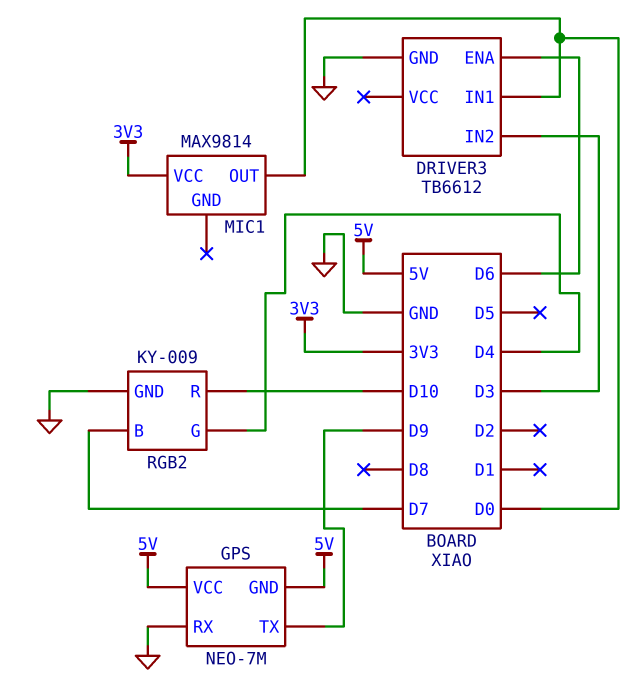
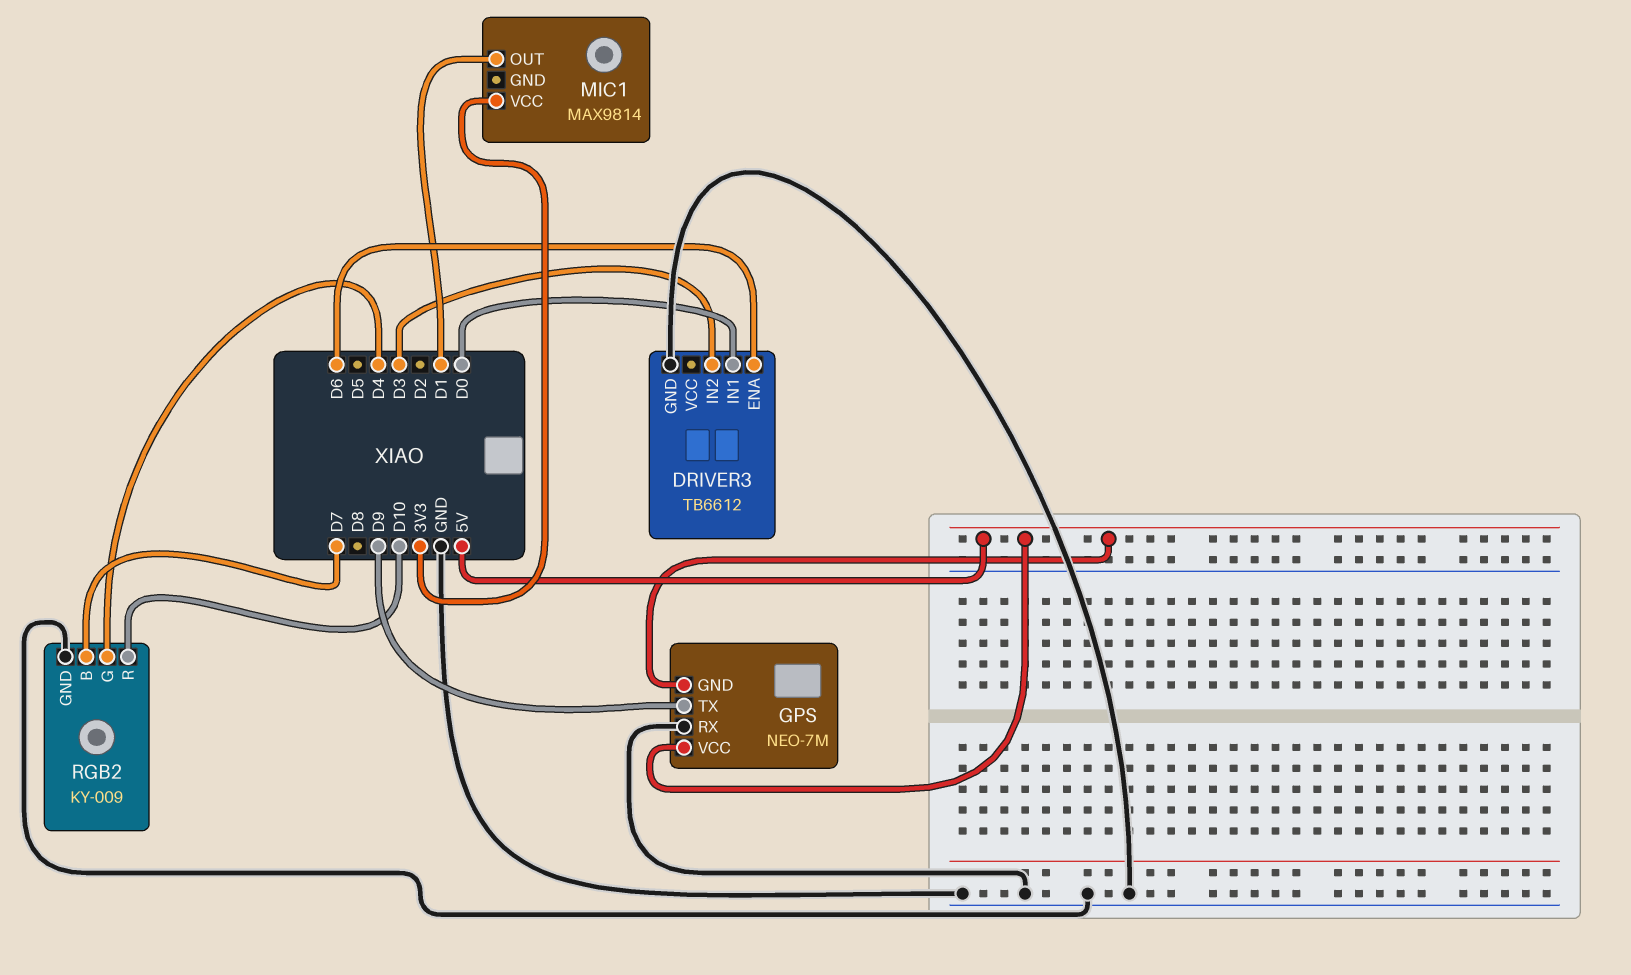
MIC1 pin OUT: D0 -> D1

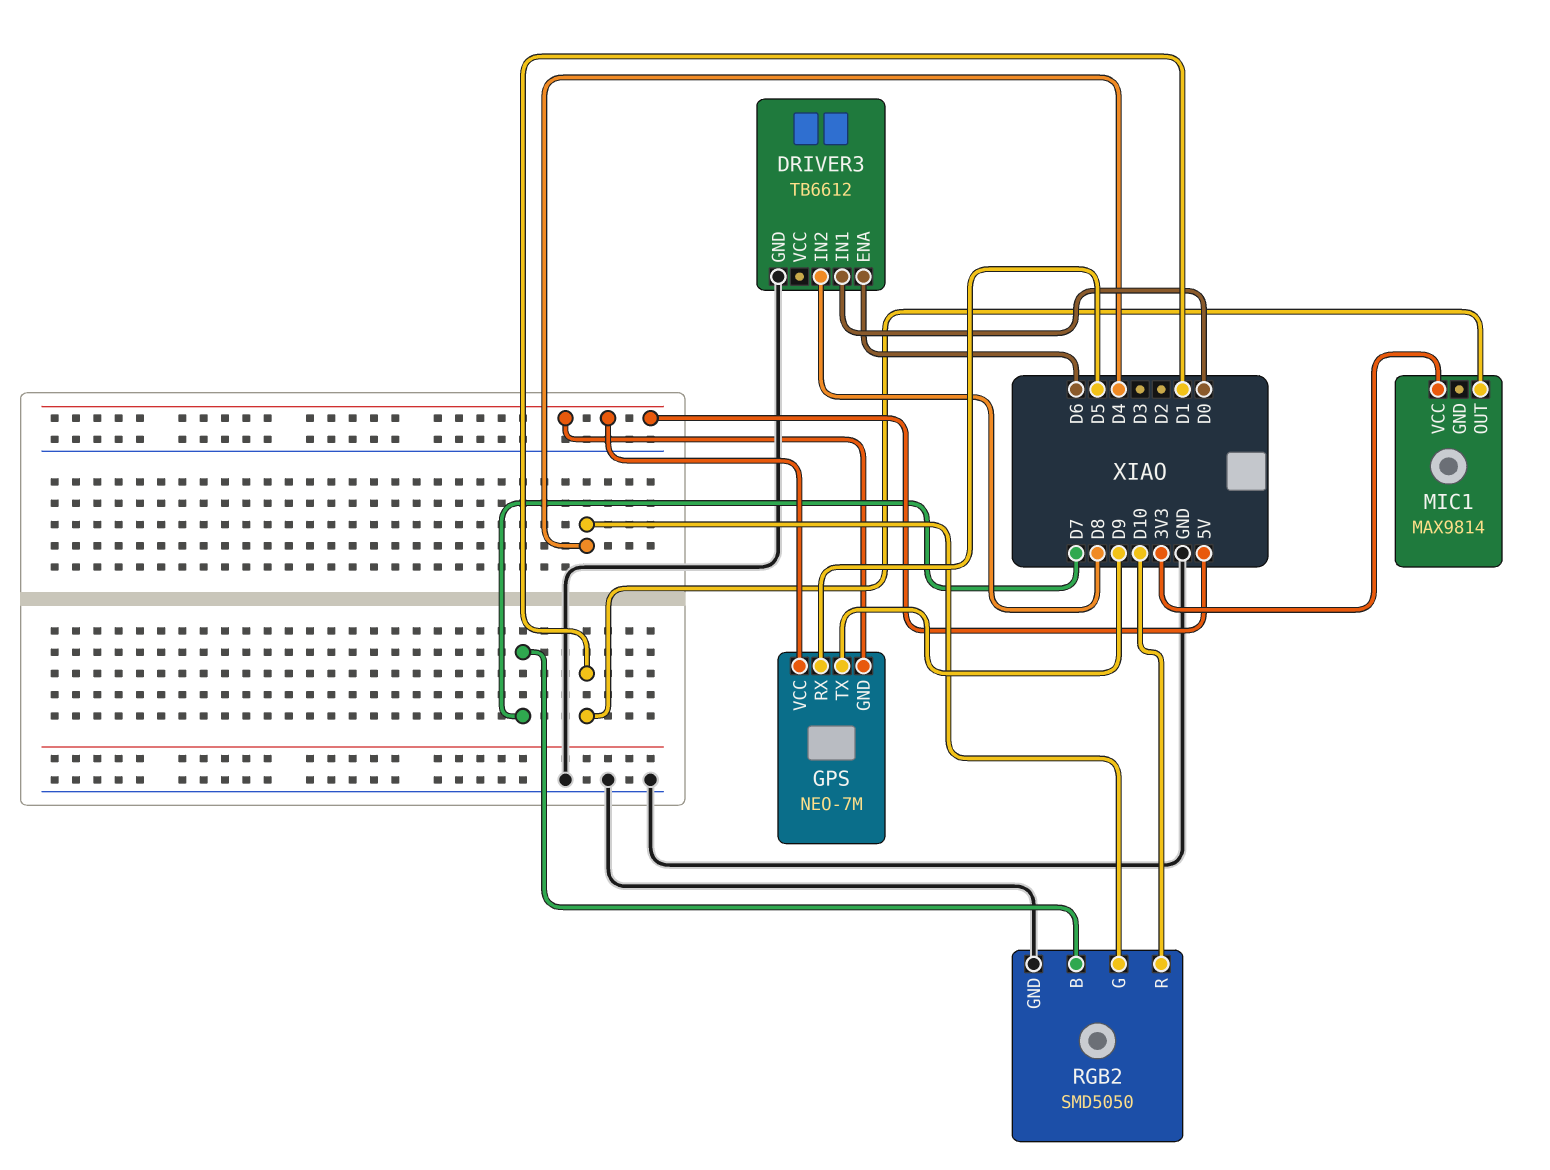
DRIVER3 pin IN2: D3 -> D8
GPS pin RX: GND -> D5
RGB2: KY-009 -> SMD5050

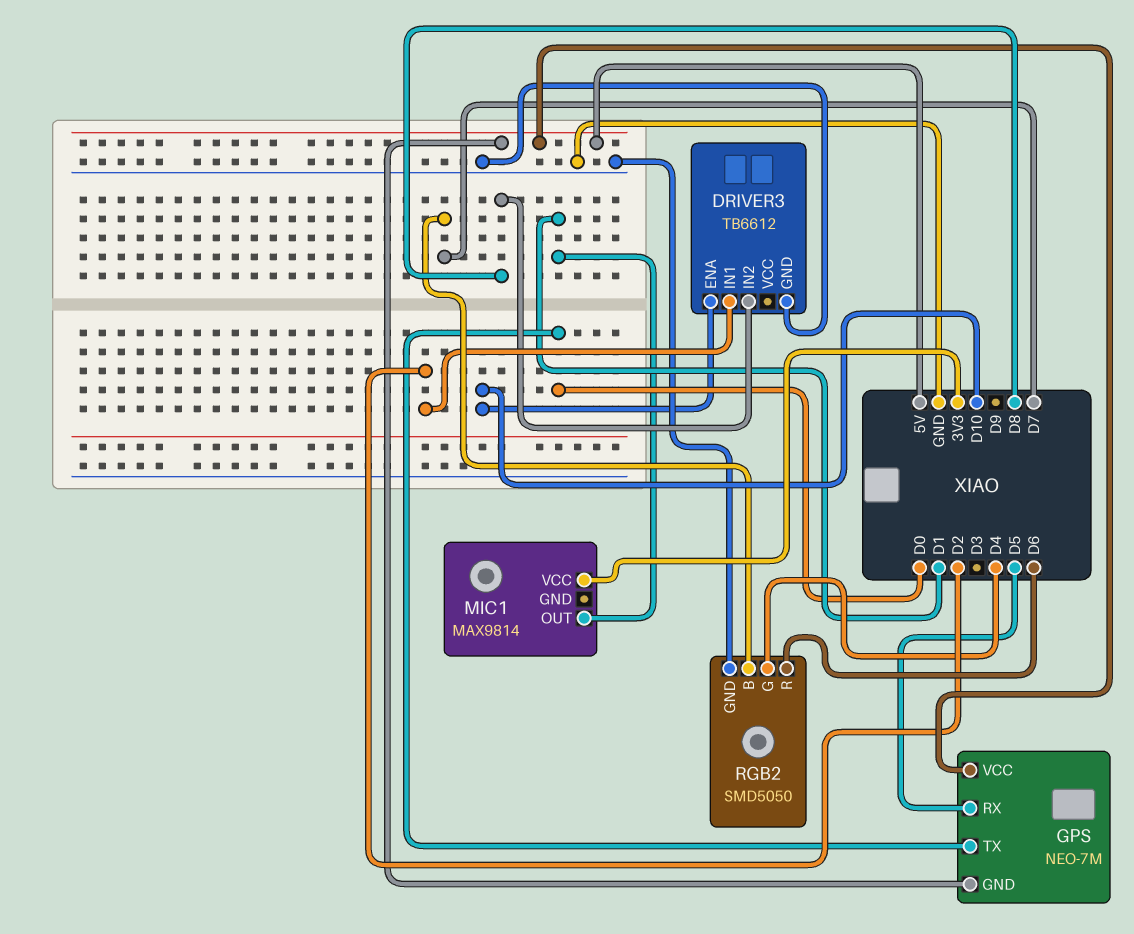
DRIVER3 pin ENA: D6 -> D10
DRIVER3 pin IN1: D0 -> D2
GPS pin TX: D9 -> D0
RGB2 pin R: D10 -> D6

